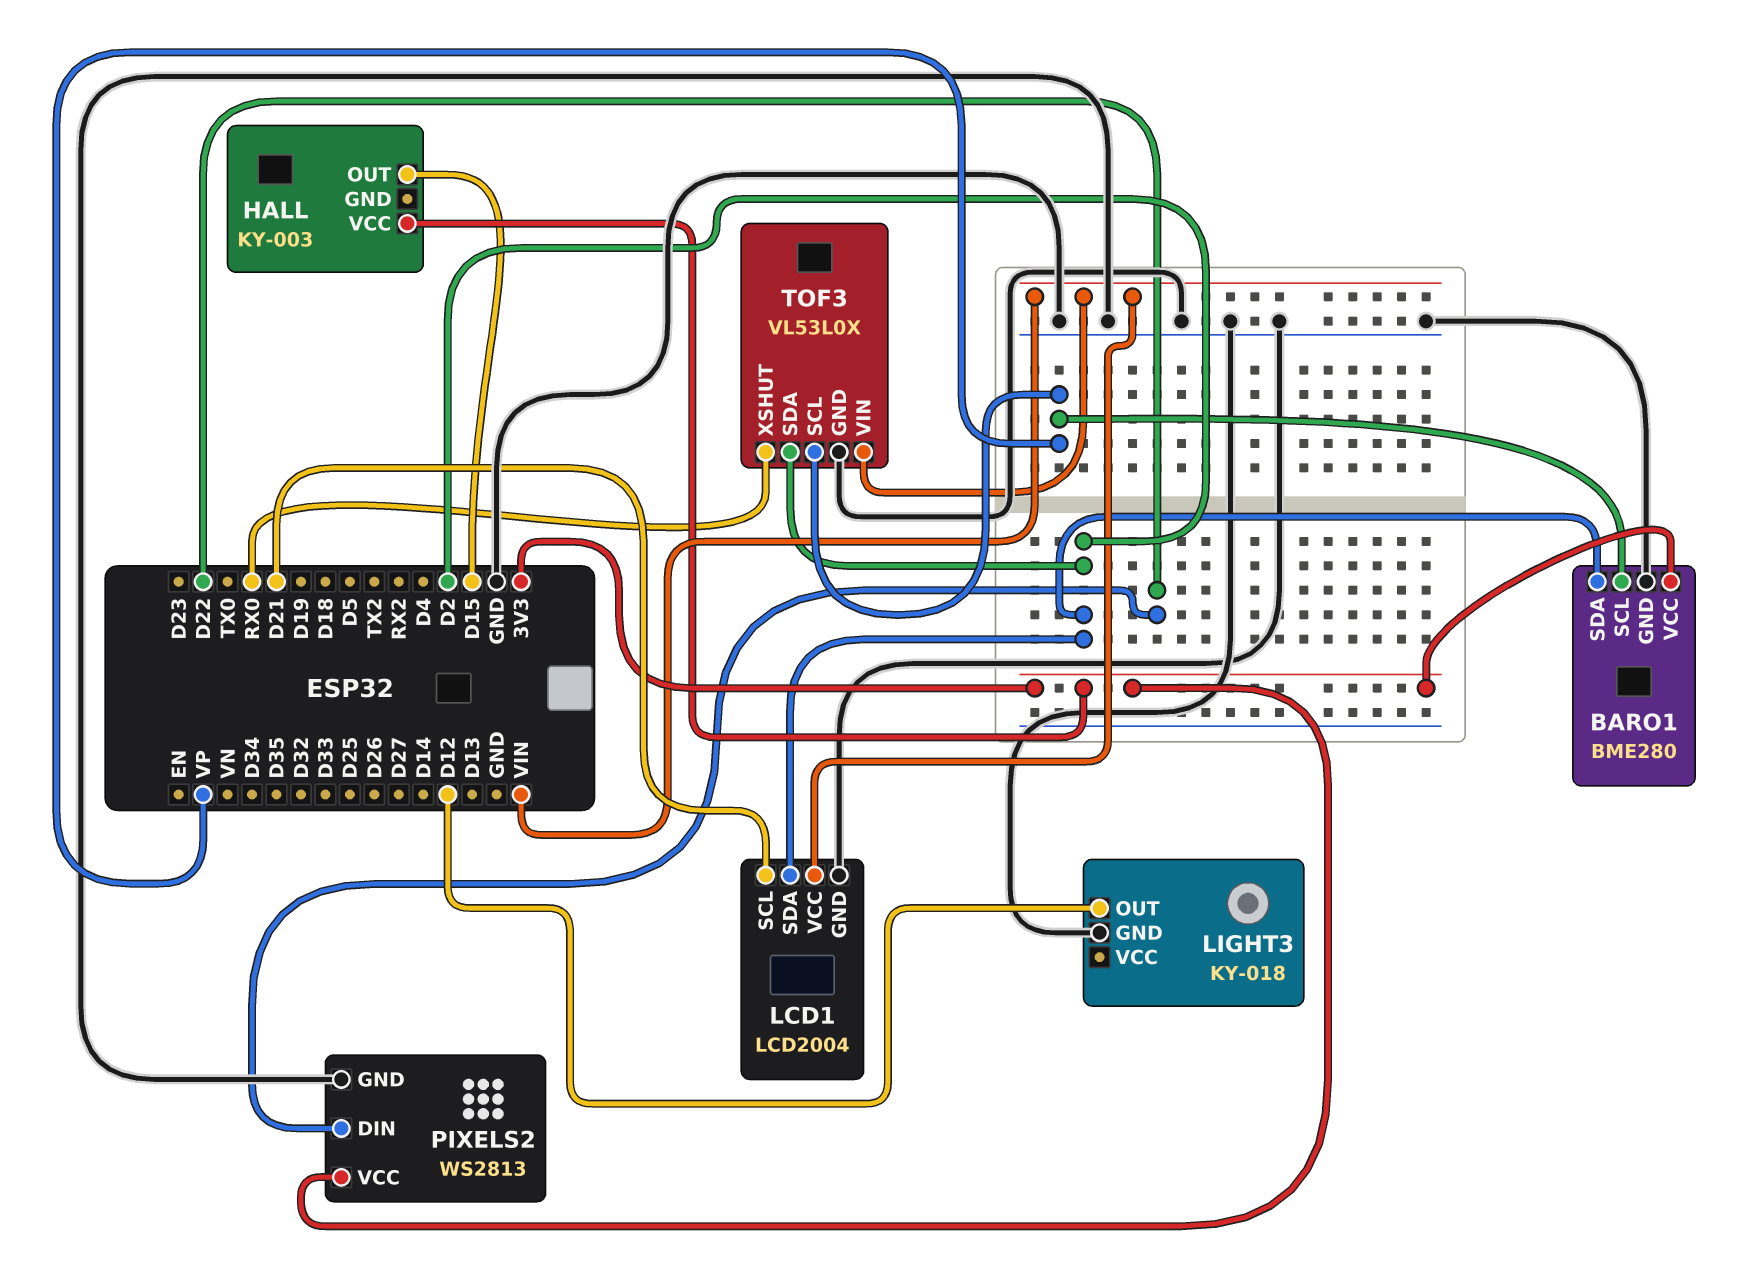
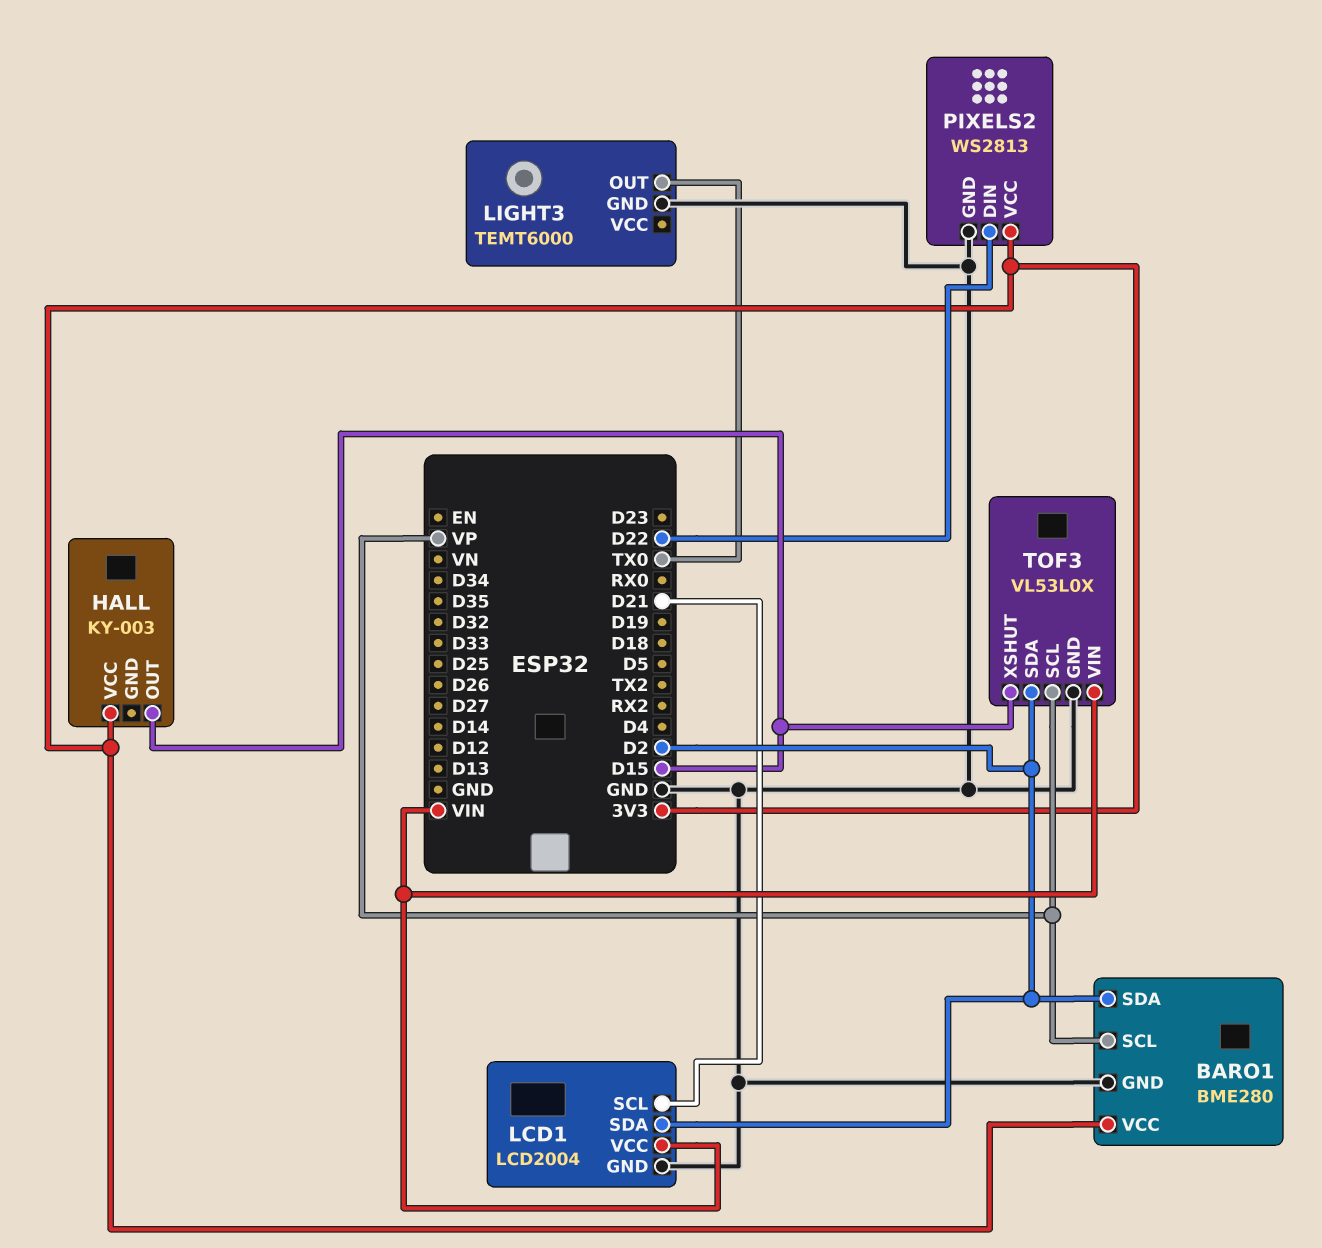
LIGHT3: KY-018 -> TEMT6000
LIGHT3 pin OUT: D12 -> TX0
TOF3 pin XSHUT: RX0 -> D15

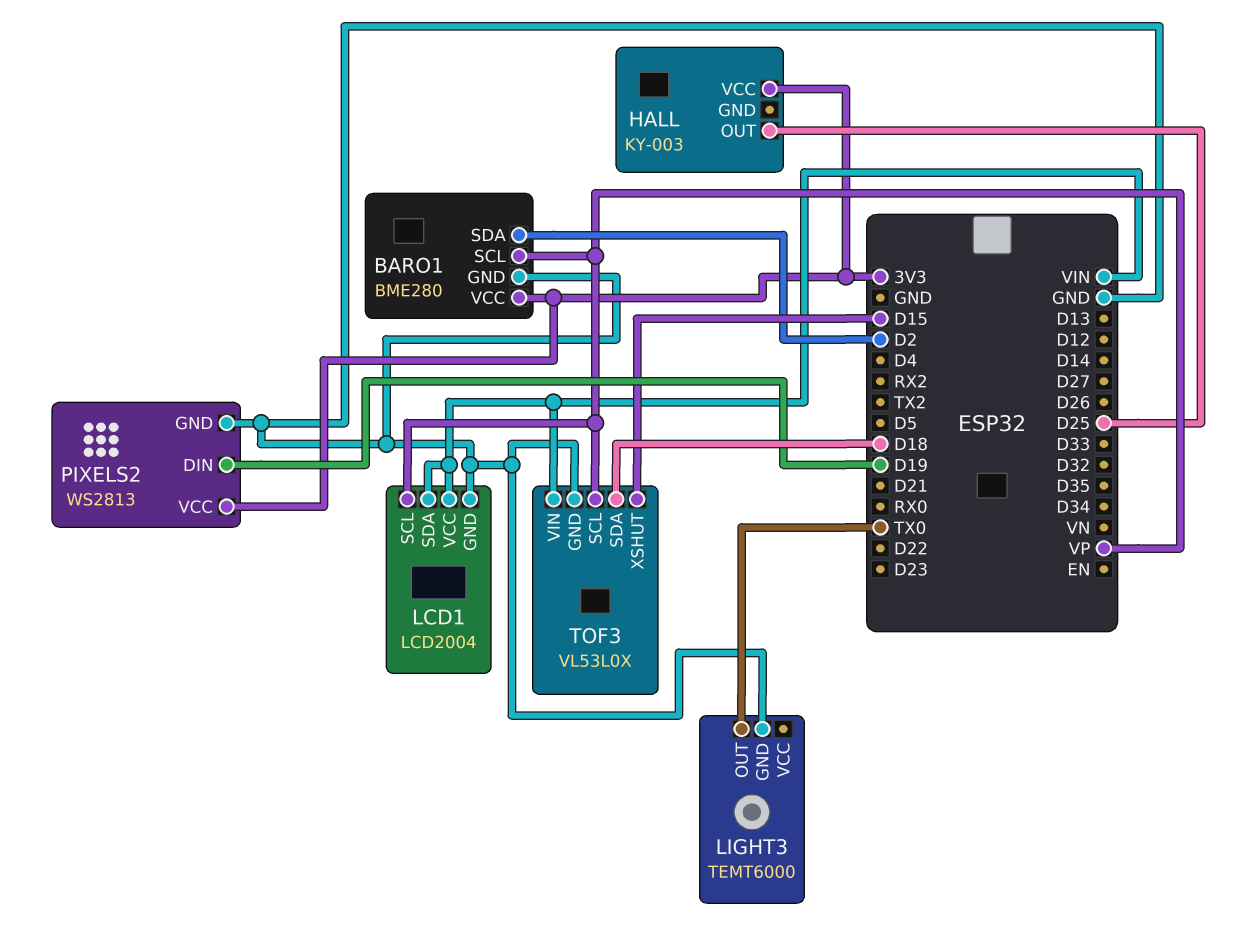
HALL pin OUT: D15 -> D25
LCD1 pin SCL: D21 -> VP
LCD1 pin SDA: D2 -> VIN
PIXELS2 pin DIN: D22 -> D19
TOF3 pin SDA: D2 -> D18

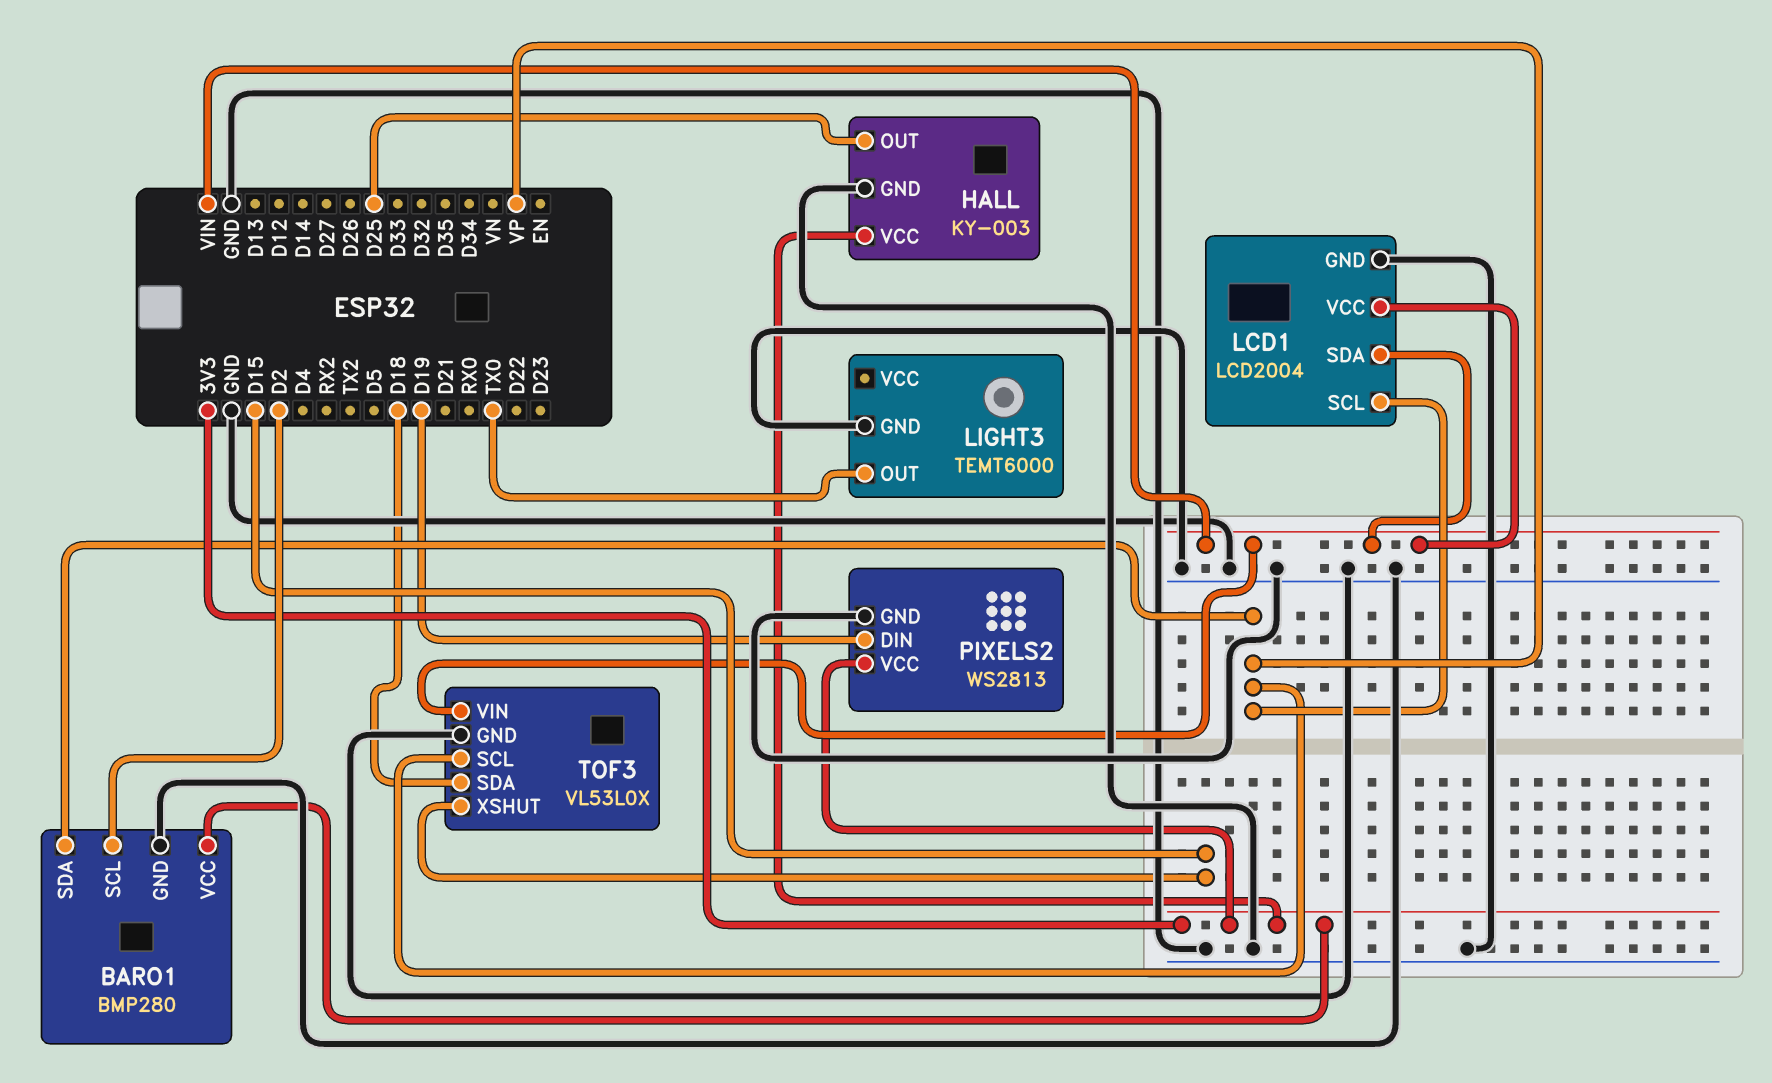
BARO1: BME280 -> BMP280
BARO1 pin SCL: VP -> D2
BARO1 pin SDA: D2 -> VP
HALL pin GND: none -> GND

